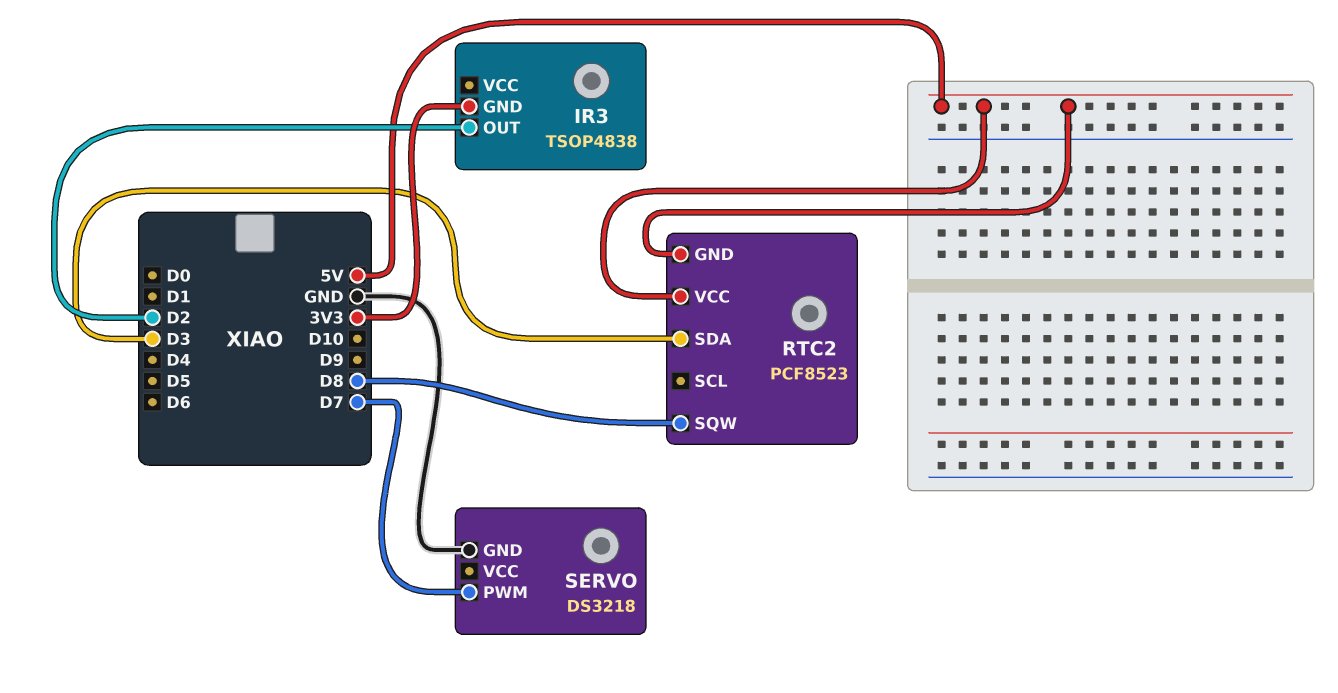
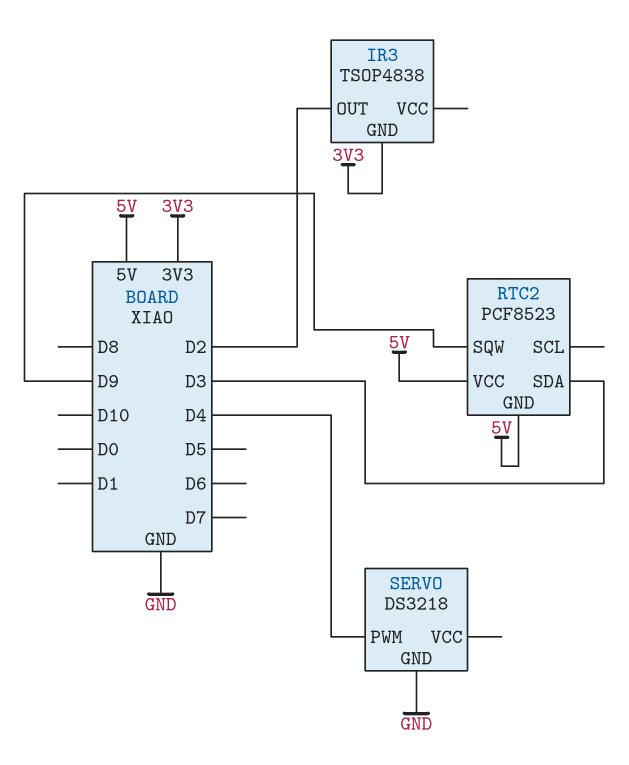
RTC2 pin SQW: D8 -> D9
SERVO pin PWM: D7 -> D4

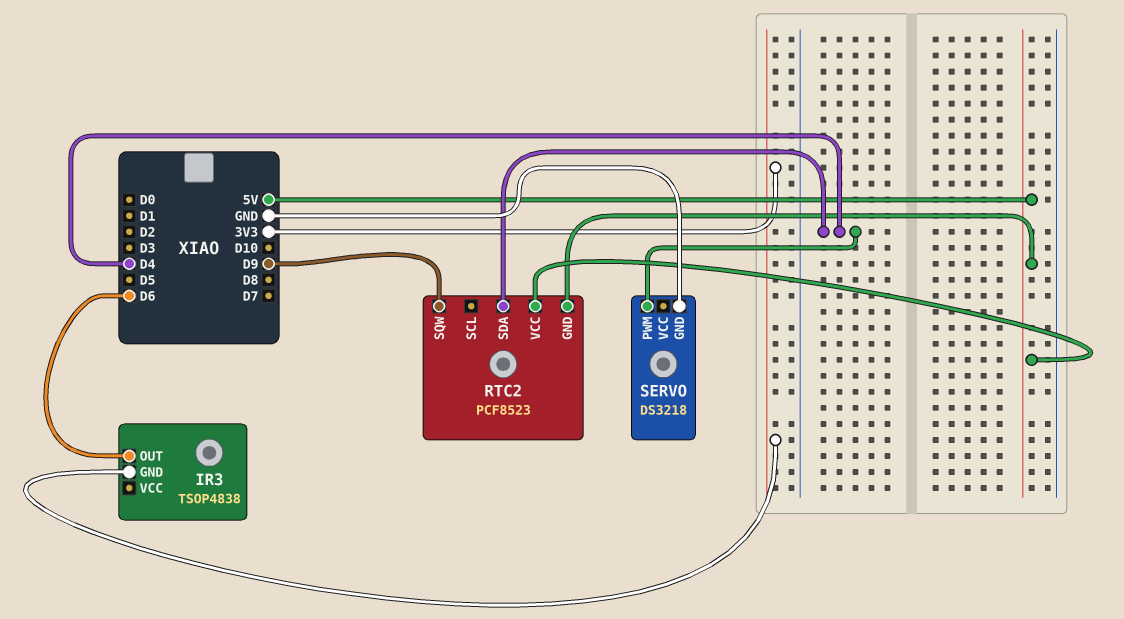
IR3 pin OUT: D2 -> D6
RTC2 pin SDA: D3 -> D4

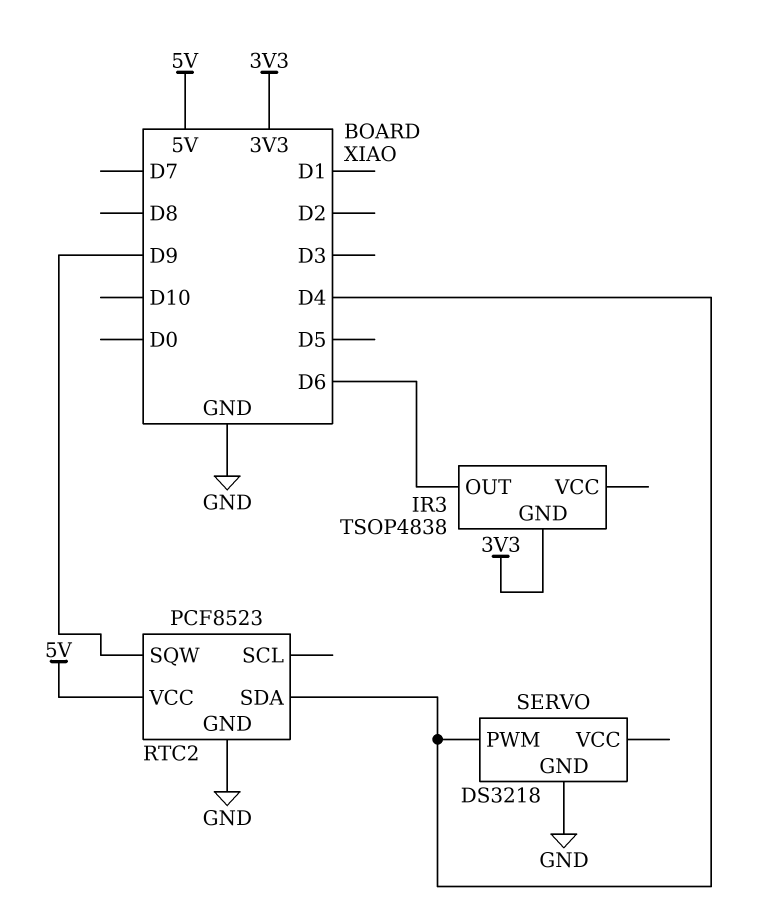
RTC2 pin GND: 5V -> GND

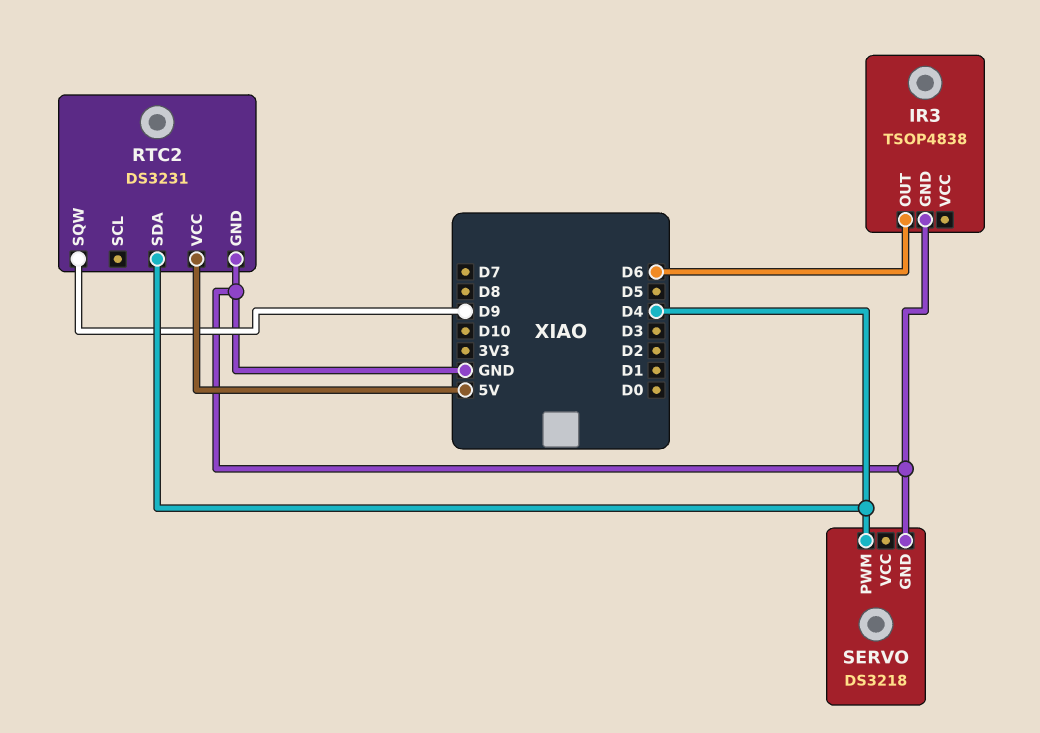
IR3 pin GND: 3V3 -> GND
RTC2: PCF8523 -> DS3231

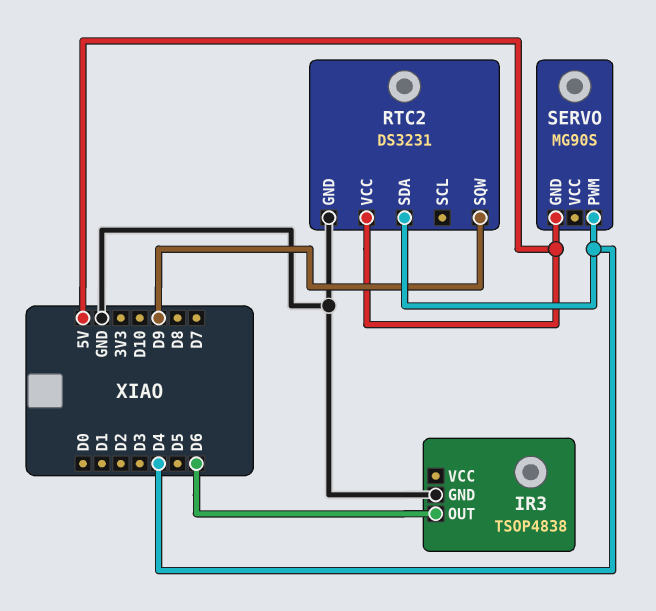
SERVO: DS3218 -> MG90S
SERVO pin GND: GND -> 5V

